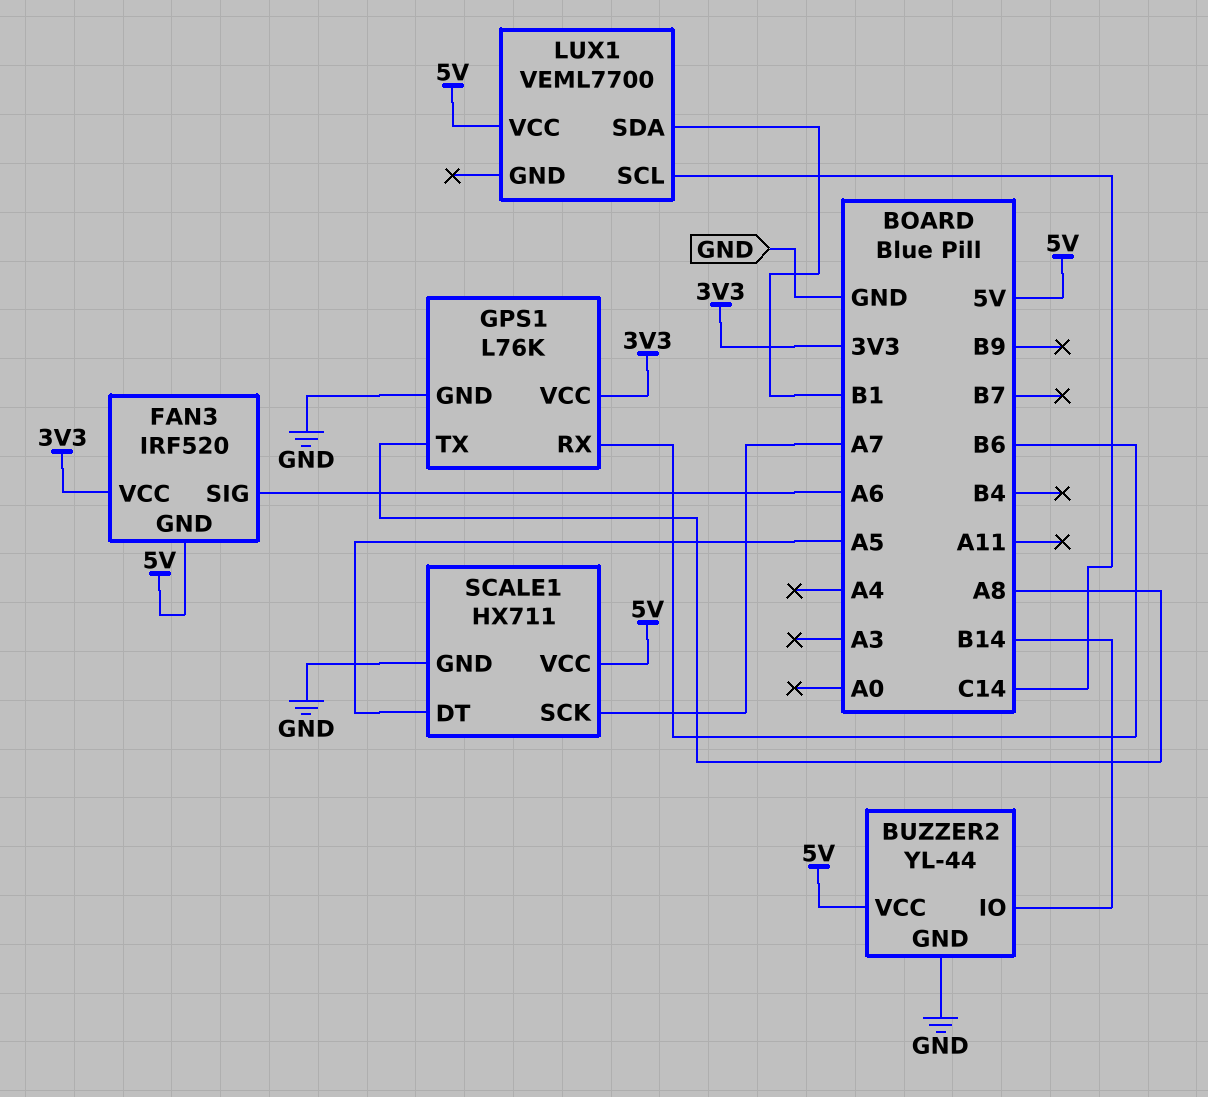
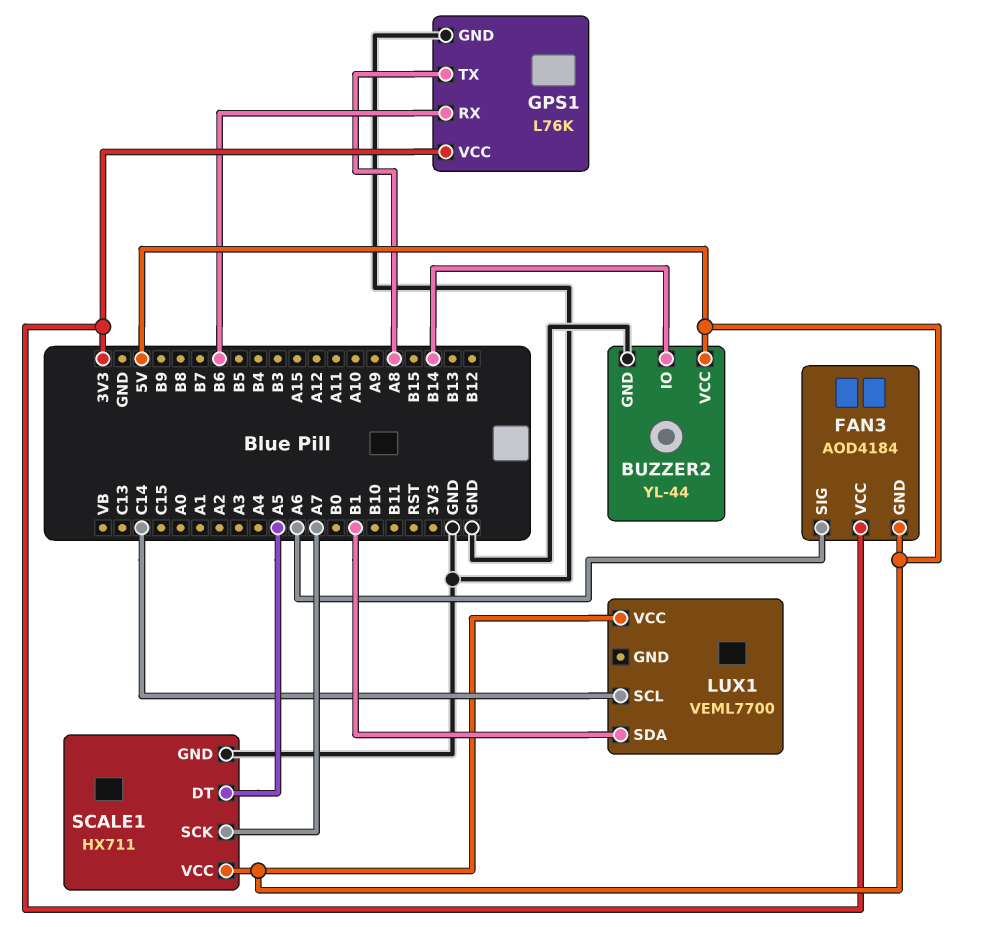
FAN3: IRF520 -> AOD4184

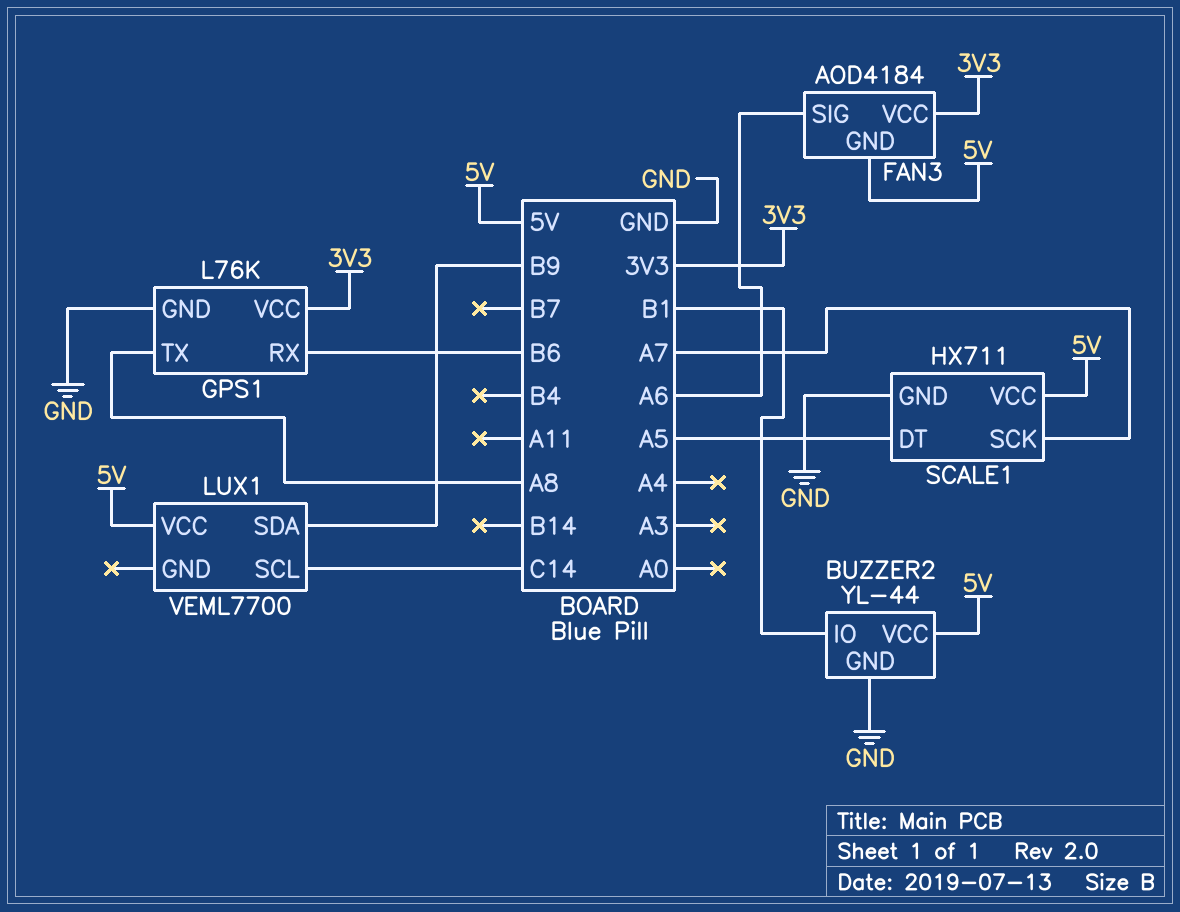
BUZZER2 pin IO: B14 -> B1
LUX1 pin SDA: B1 -> B9

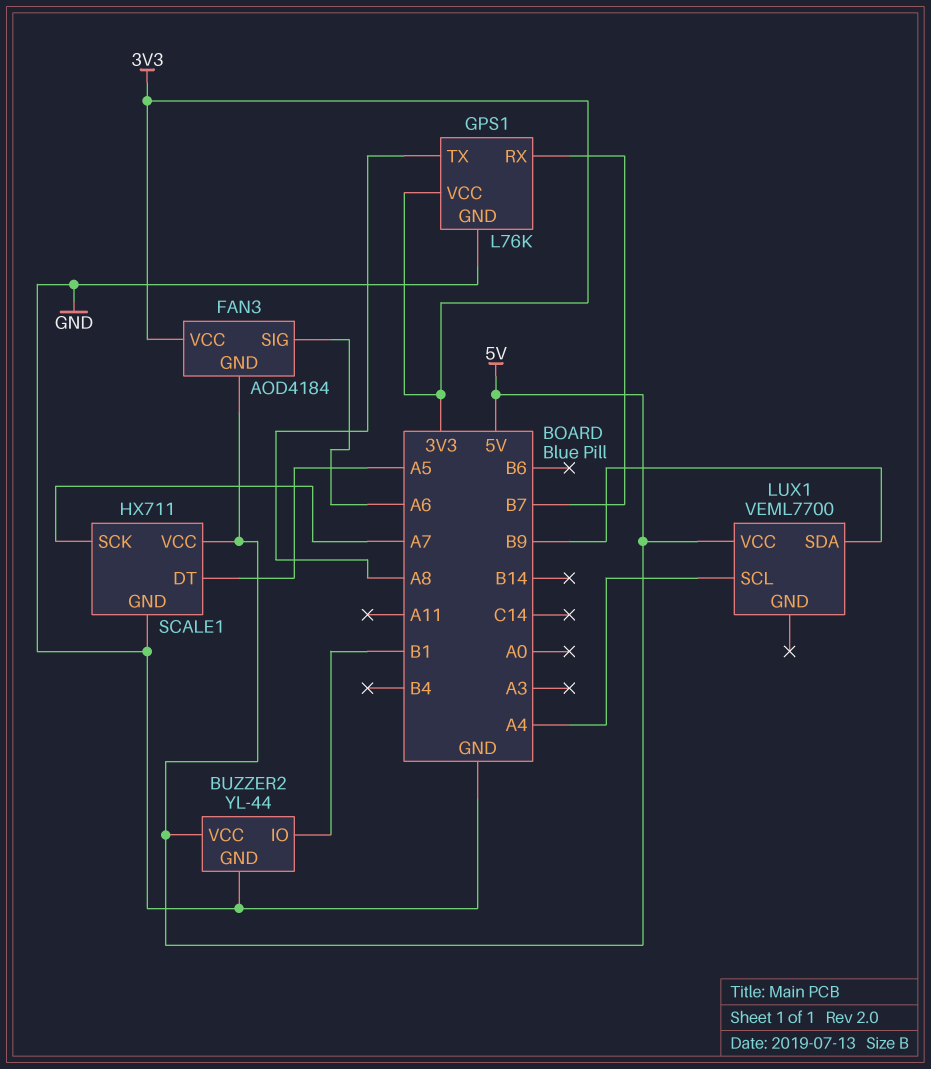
GPS1 pin RX: B6 -> B7
LUX1 pin SCL: C14 -> A4

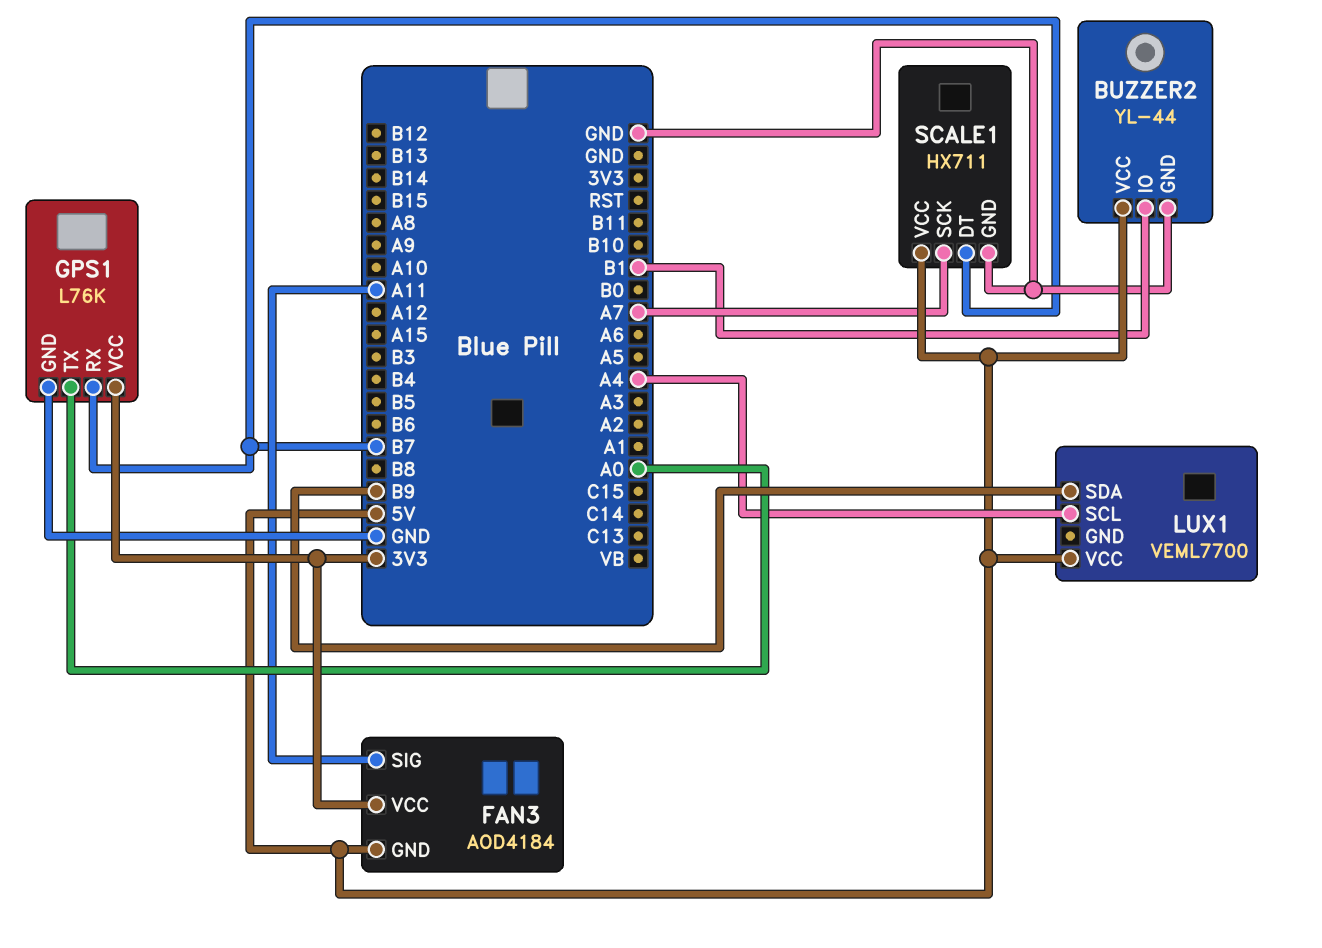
FAN3 pin SIG: A6 -> A11
GPS1 pin TX: A8 -> A0
SCALE1 pin DT: A5 -> B7

